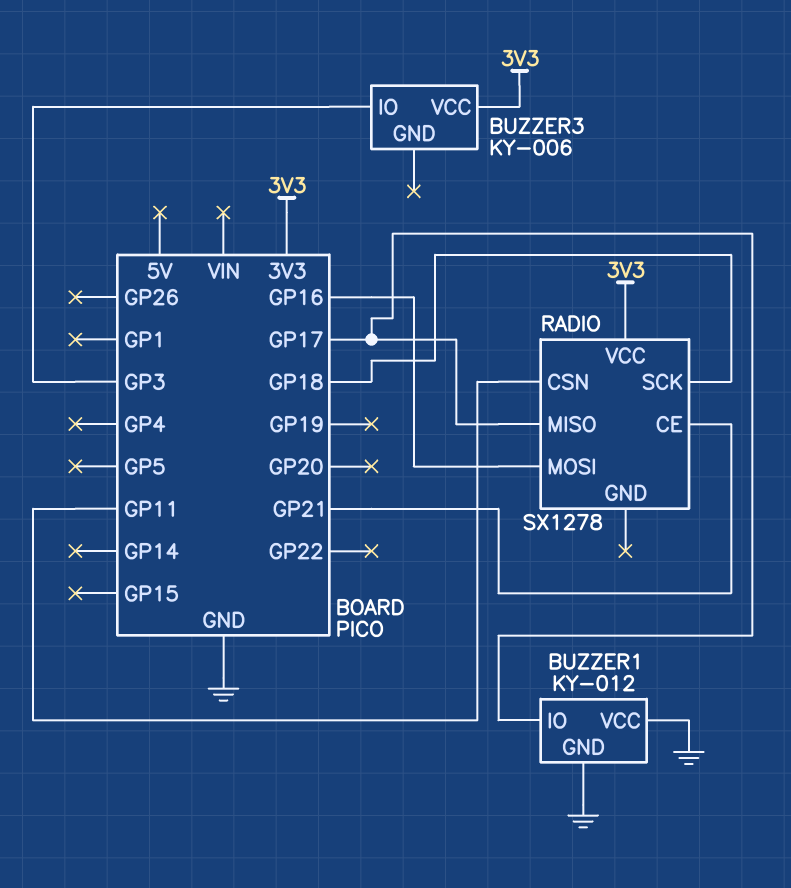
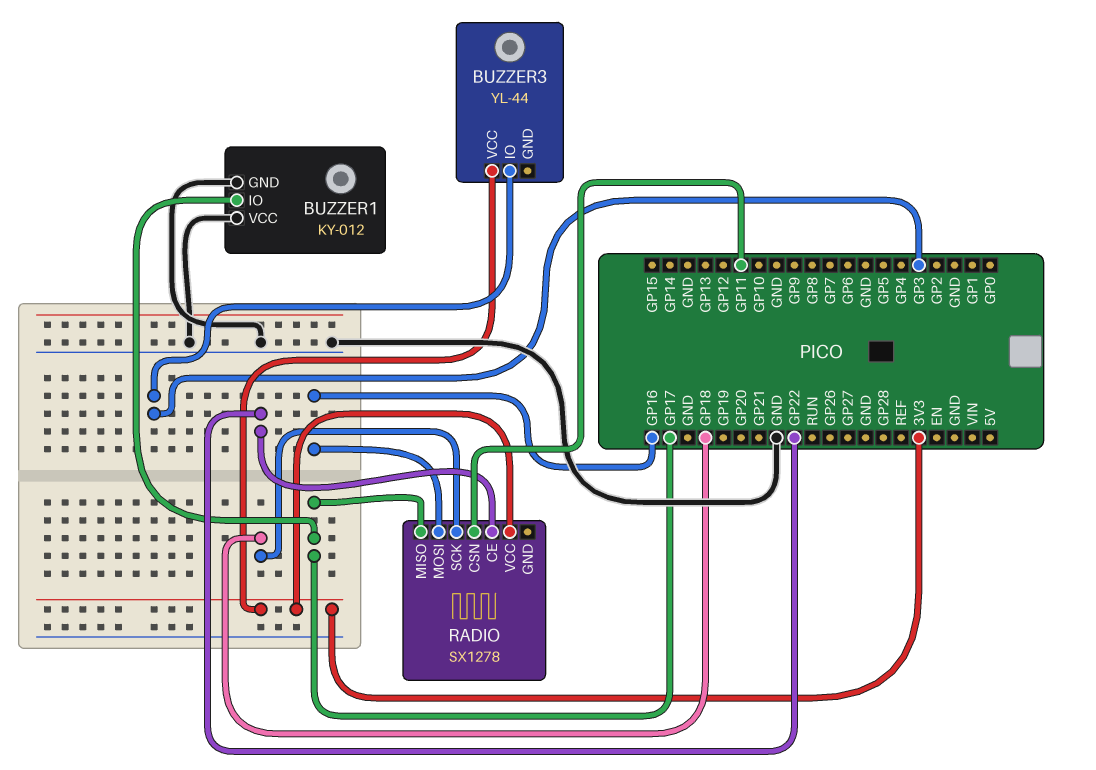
BUZZER3: KY-006 -> YL-44
RADIO pin CE: GP21 -> GP22

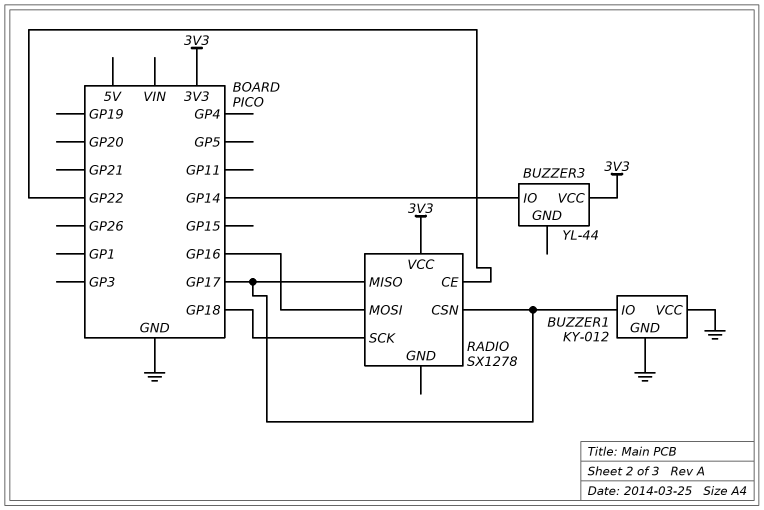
BUZZER3 pin IO: GP3 -> GP14
RADIO pin CSN: GP11 -> GP17

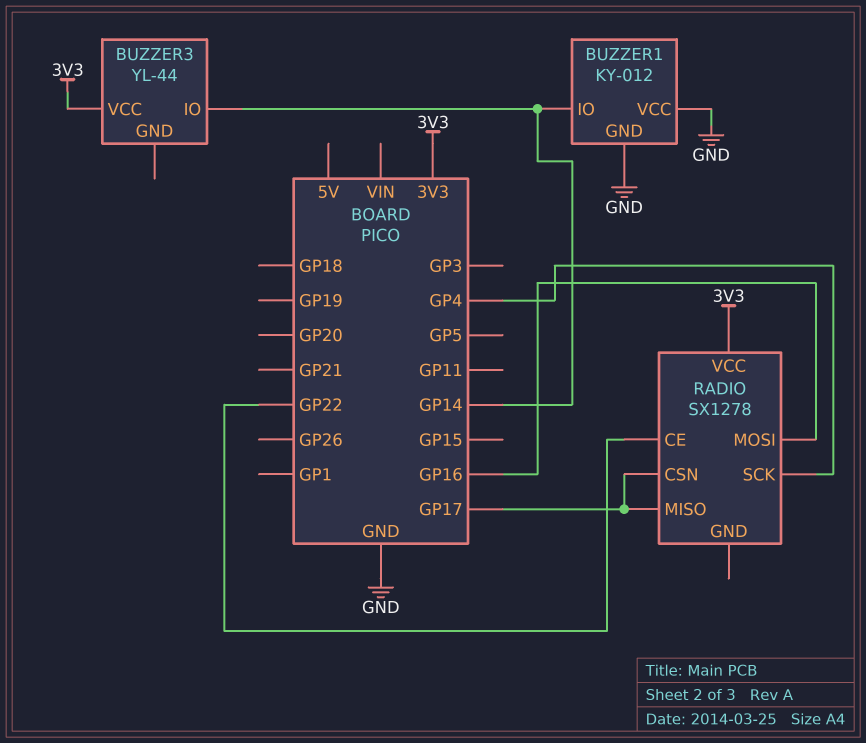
BUZZER1 pin IO: GP17 -> GP14
RADIO pin SCK: GP18 -> GP4

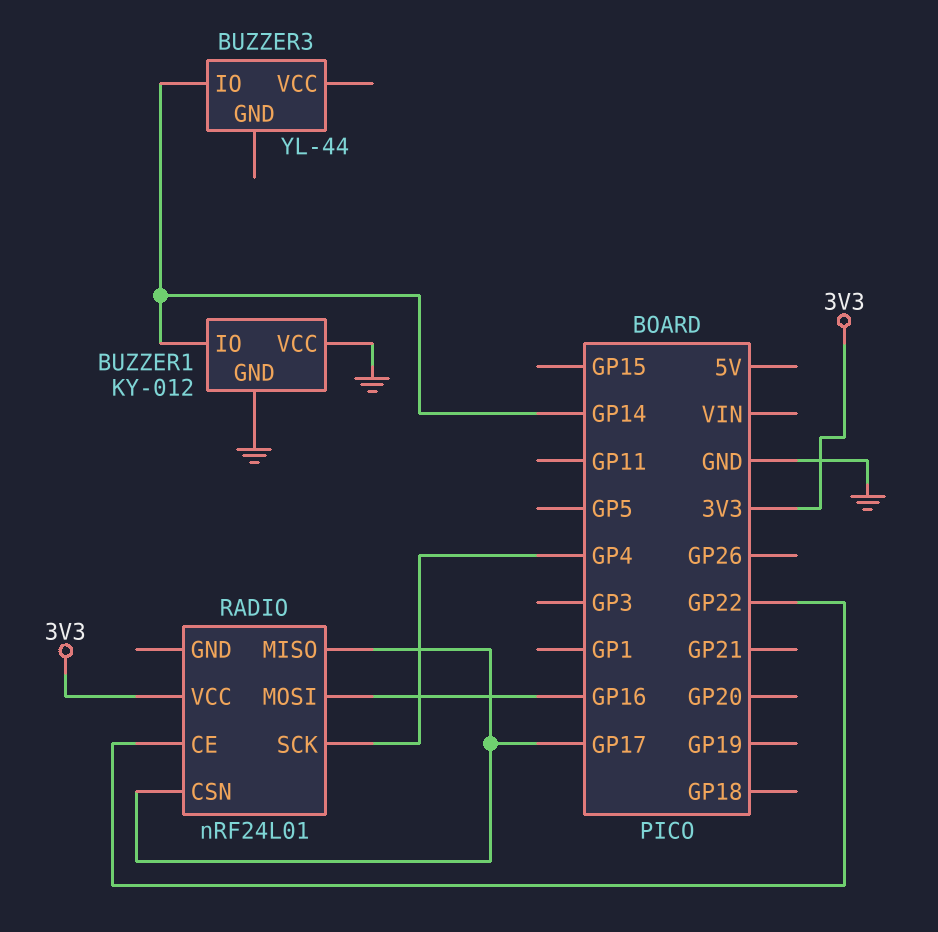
BUZZER3 pin VCC: 3V3 -> none
RADIO: SX1278 -> nRF24L01

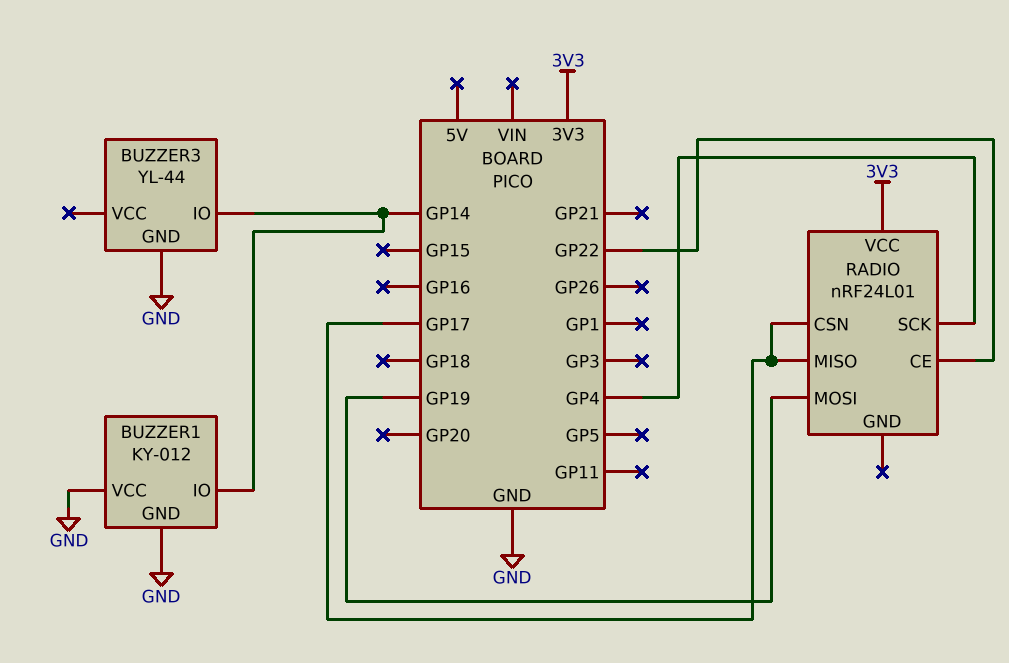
BUZZER3 pin GND: none -> GND
RADIO pin MOSI: GP16 -> GP19

